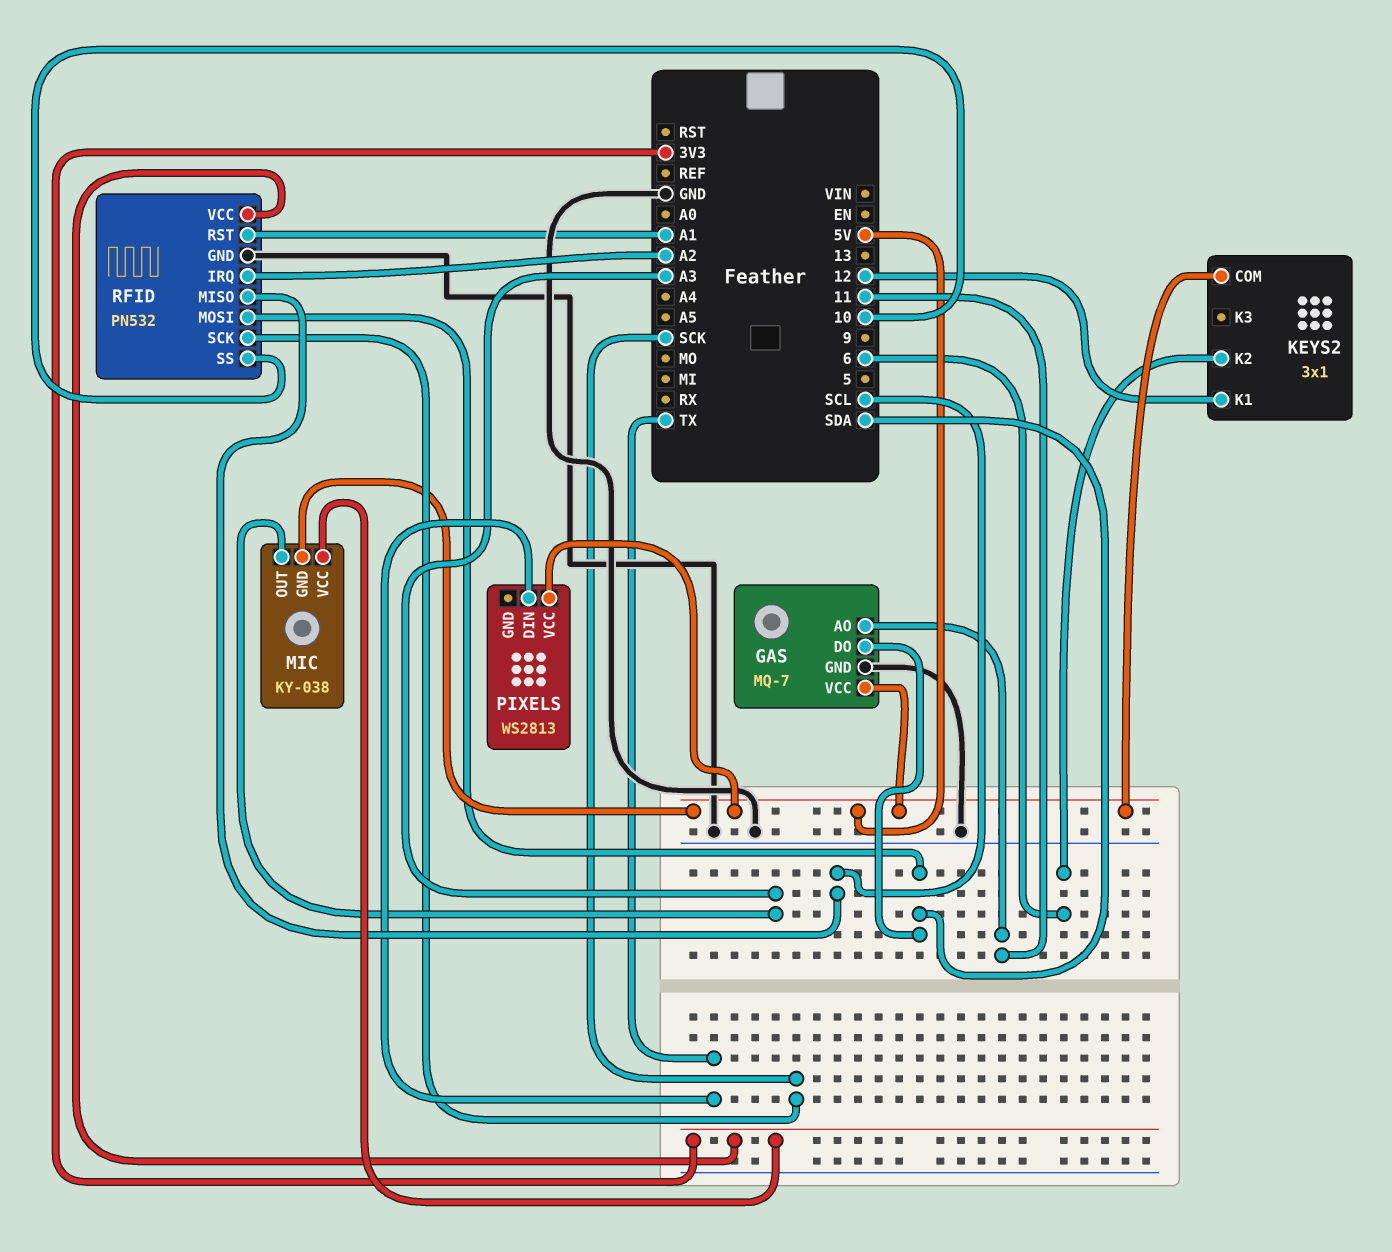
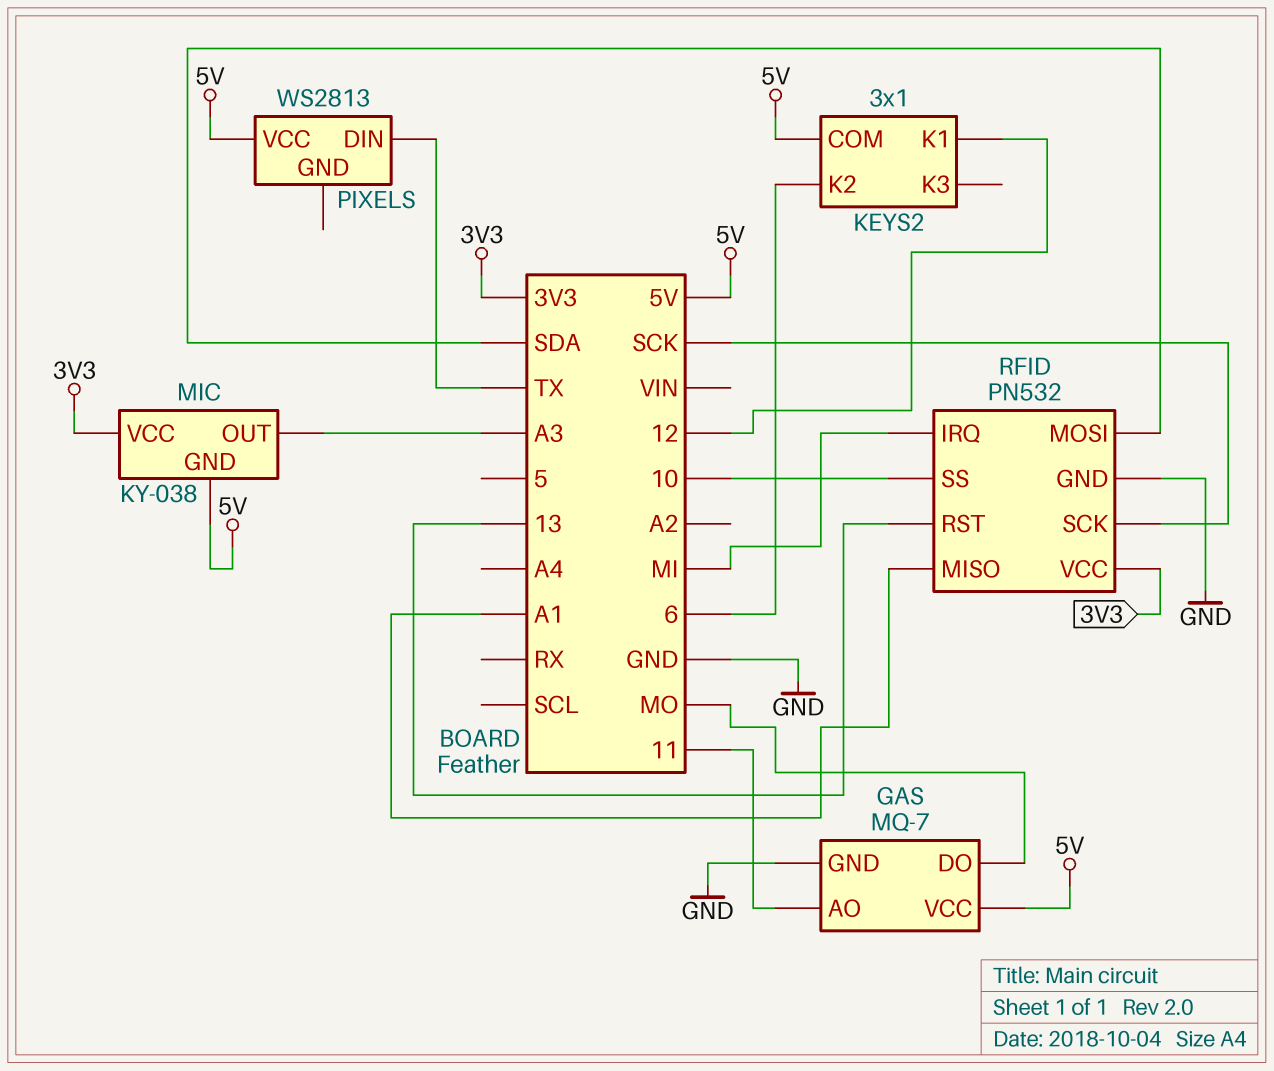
GAS pin DO: SDA -> MO
RFID pin IRQ: A2 -> MI
RFID pin MISO: SCL -> A1
RFID pin RST: A1 -> 13

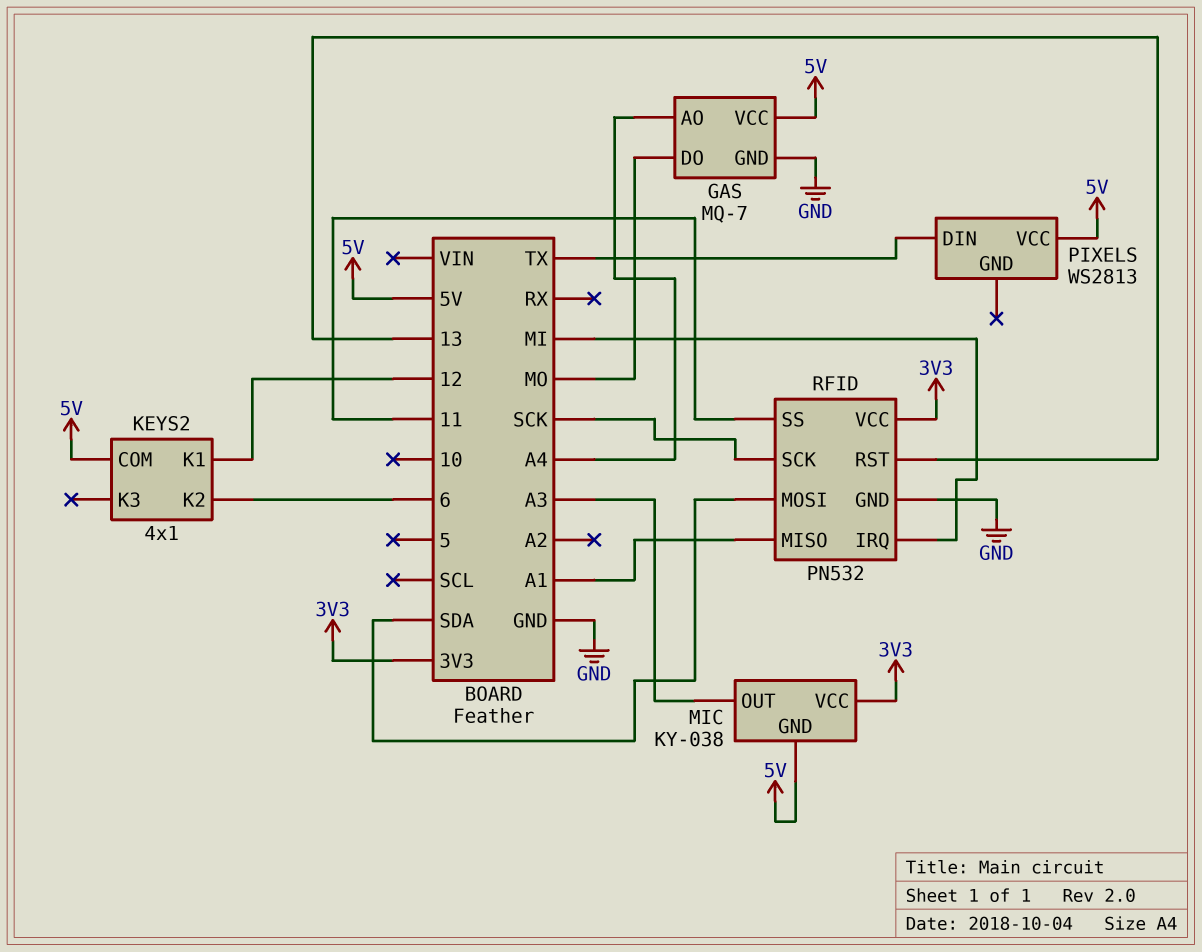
GAS pin AO: 11 -> A4
KEYS2: 3x1 -> 4x1
RFID pin SS: 10 -> 11

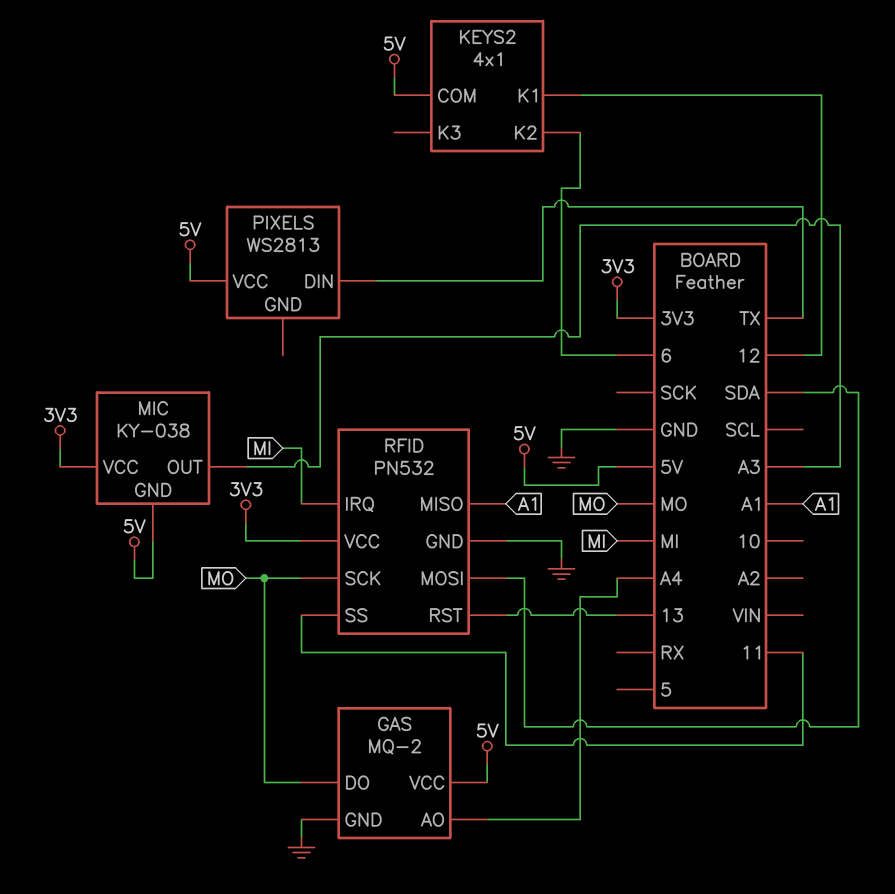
GAS: MQ-7 -> MQ-2
RFID pin SCK: SCK -> MO

